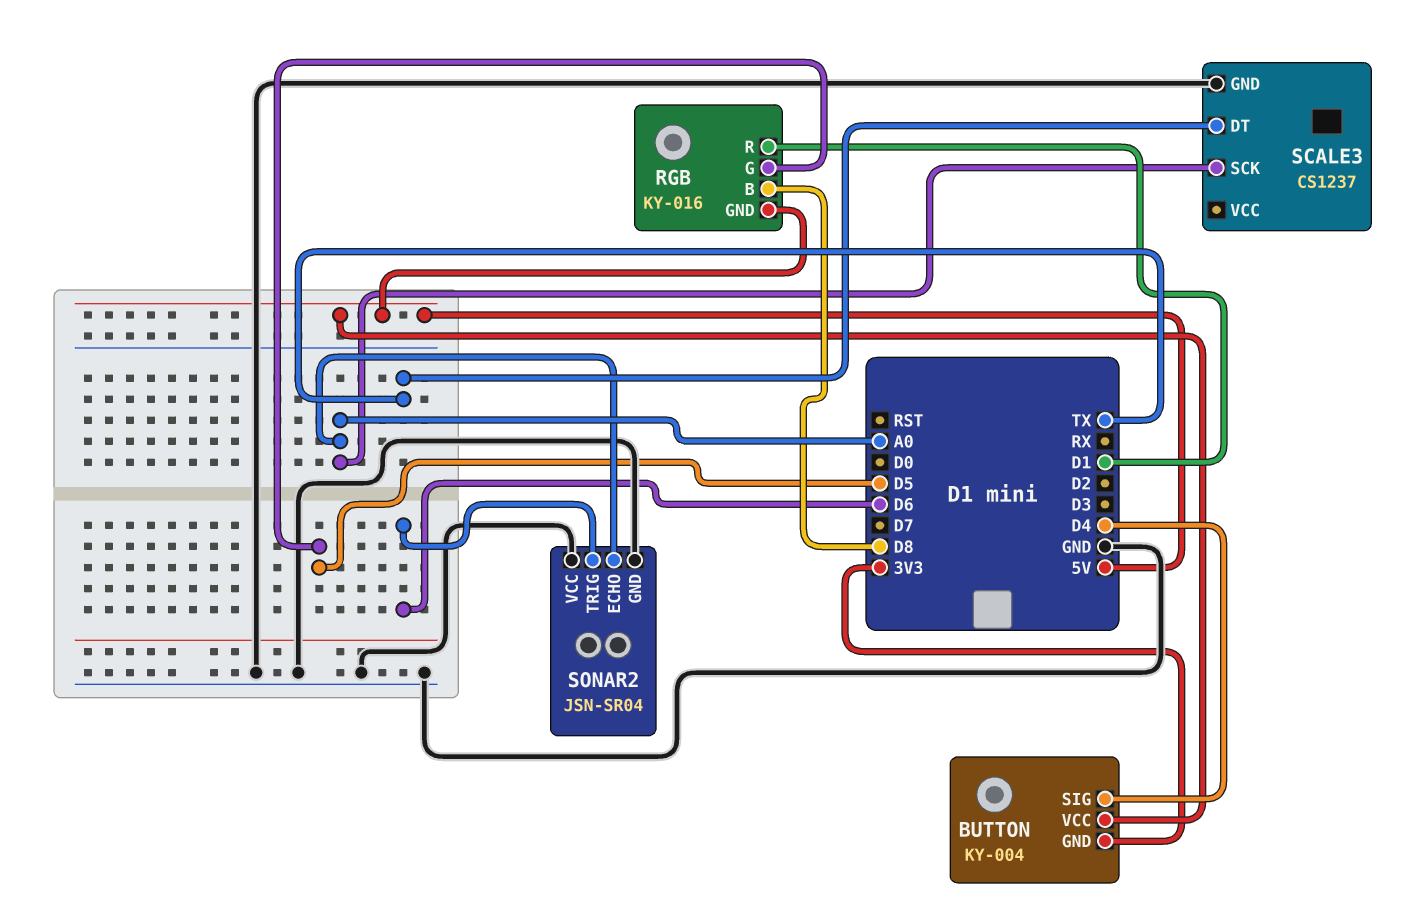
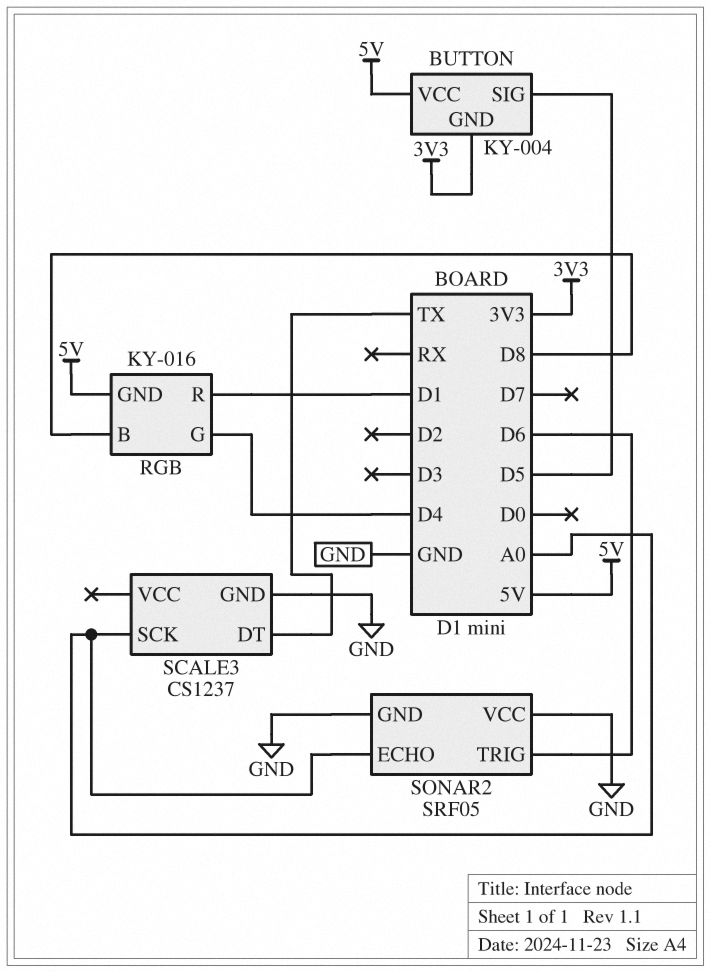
BUTTON pin SIG: D4 -> D5
RGB pin G: D5 -> D4
SONAR2: JSN-SR04 -> SRF05

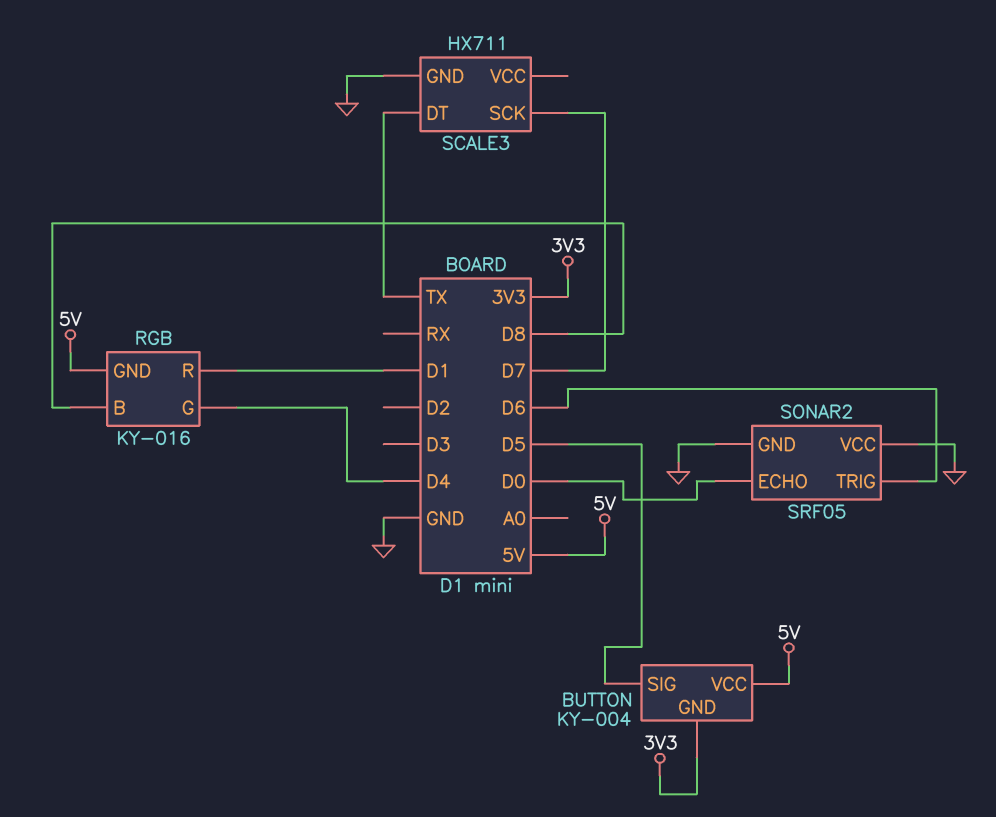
SCALE3: CS1237 -> HX711
SCALE3 pin SCK: A0 -> D7
SONAR2 pin ECHO: A0 -> D0

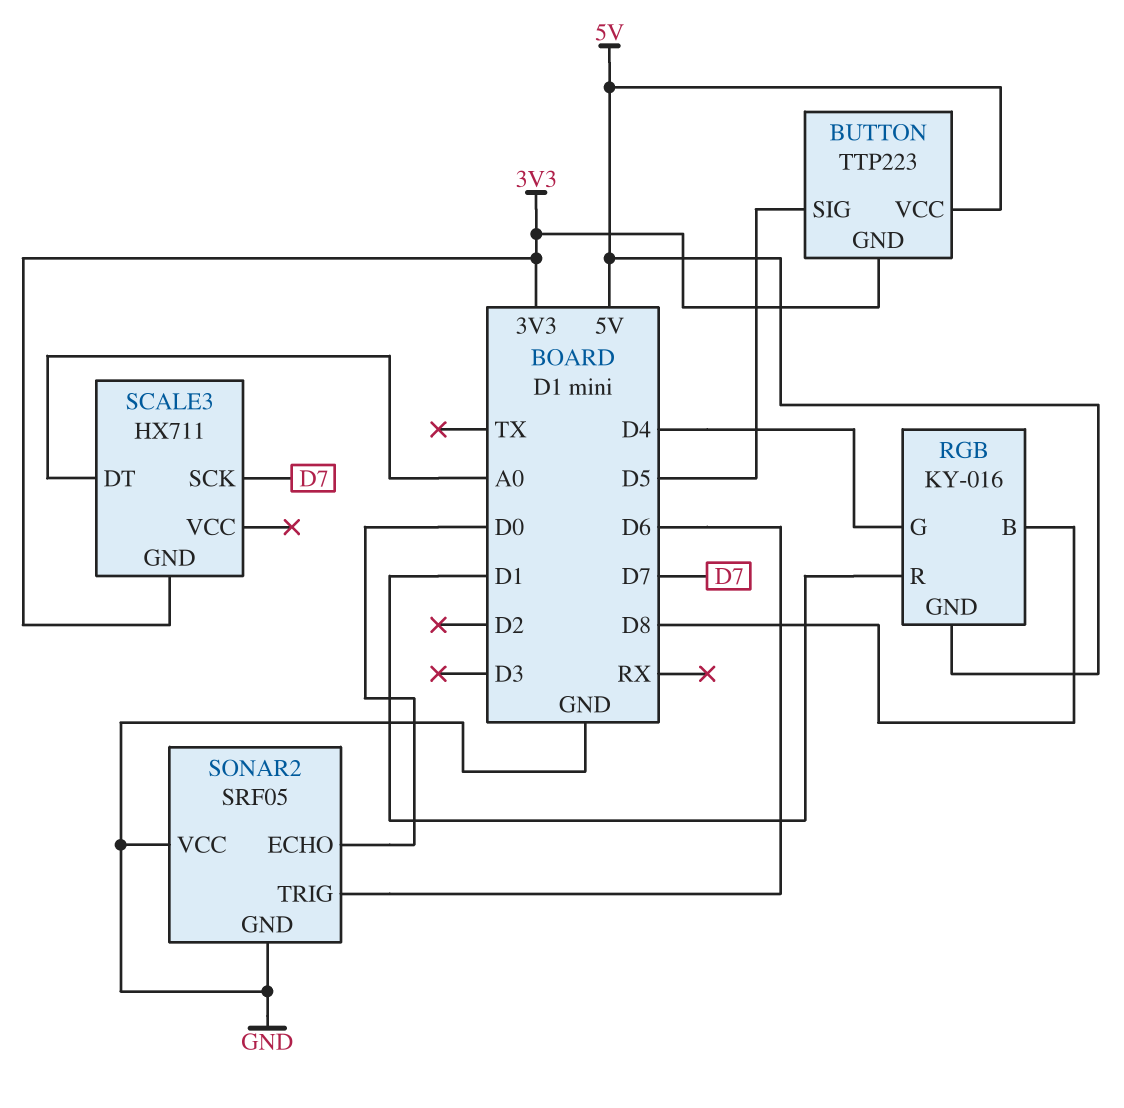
BUTTON: KY-004 -> TTP223
SCALE3 pin DT: TX -> A0
SCALE3 pin GND: GND -> 3V3

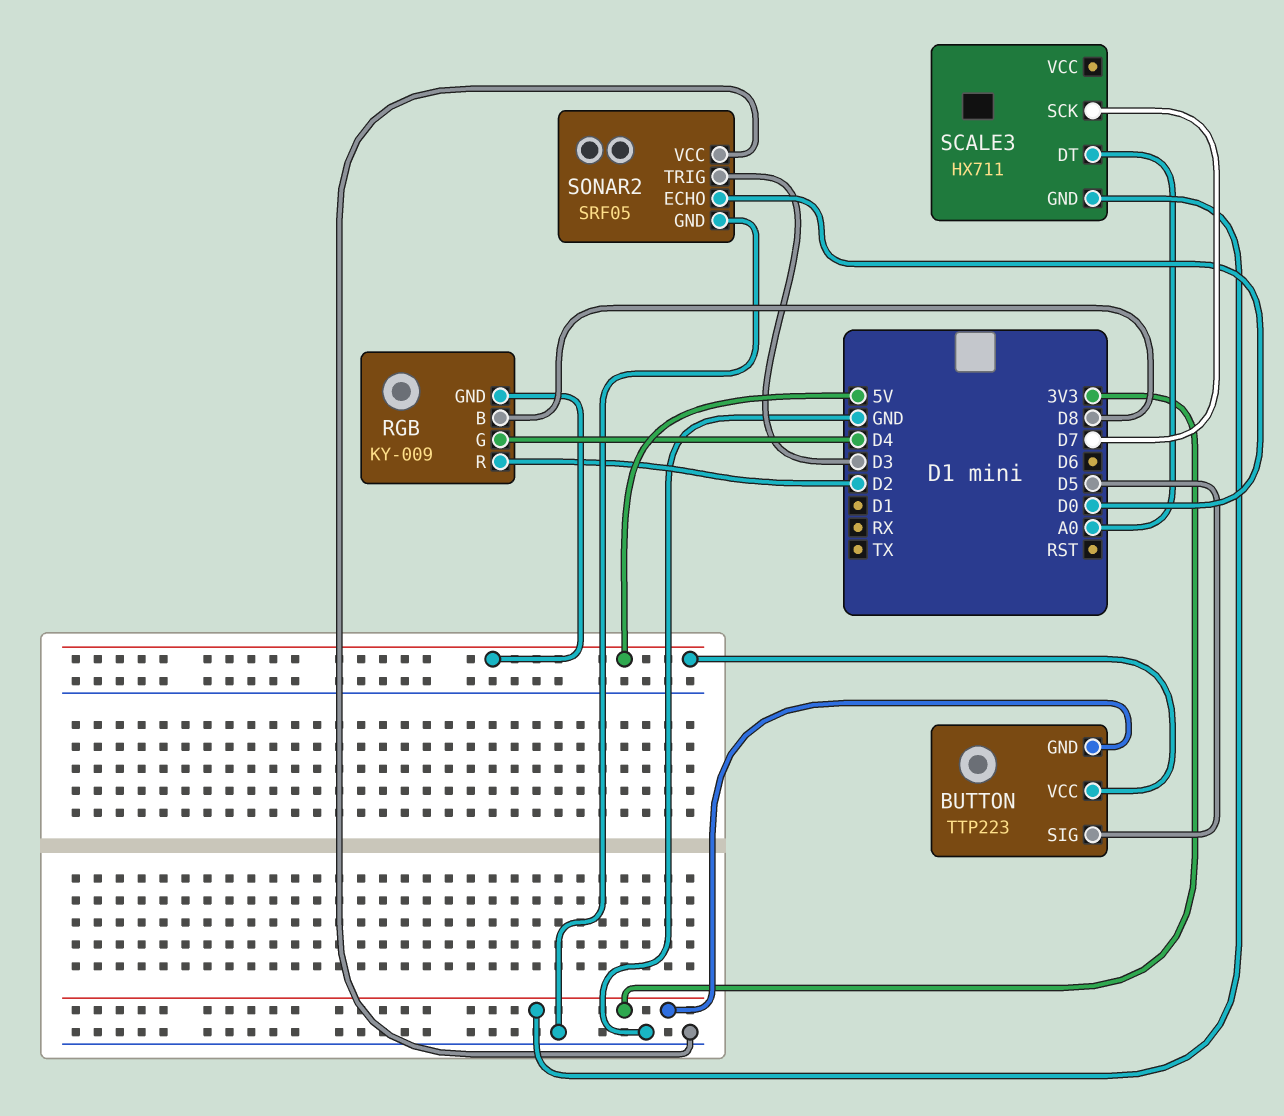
RGB: KY-016 -> KY-009
RGB pin R: D1 -> D2
SONAR2 pin TRIG: D6 -> D3

